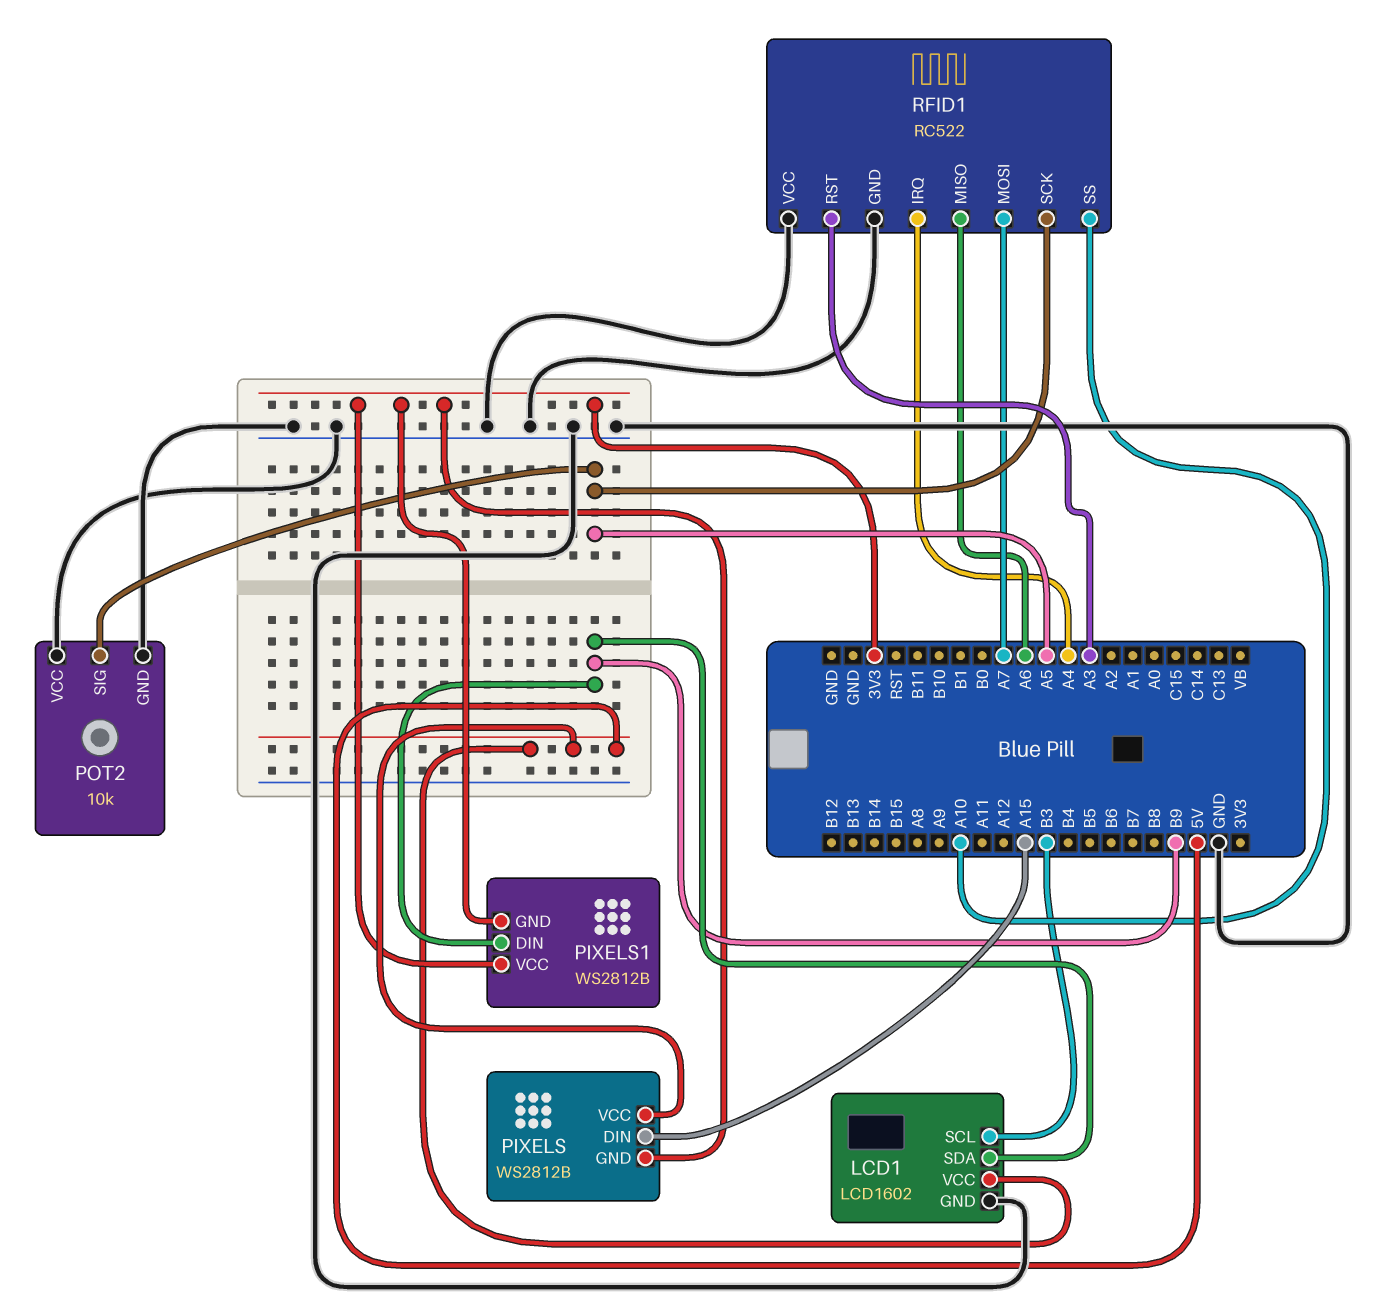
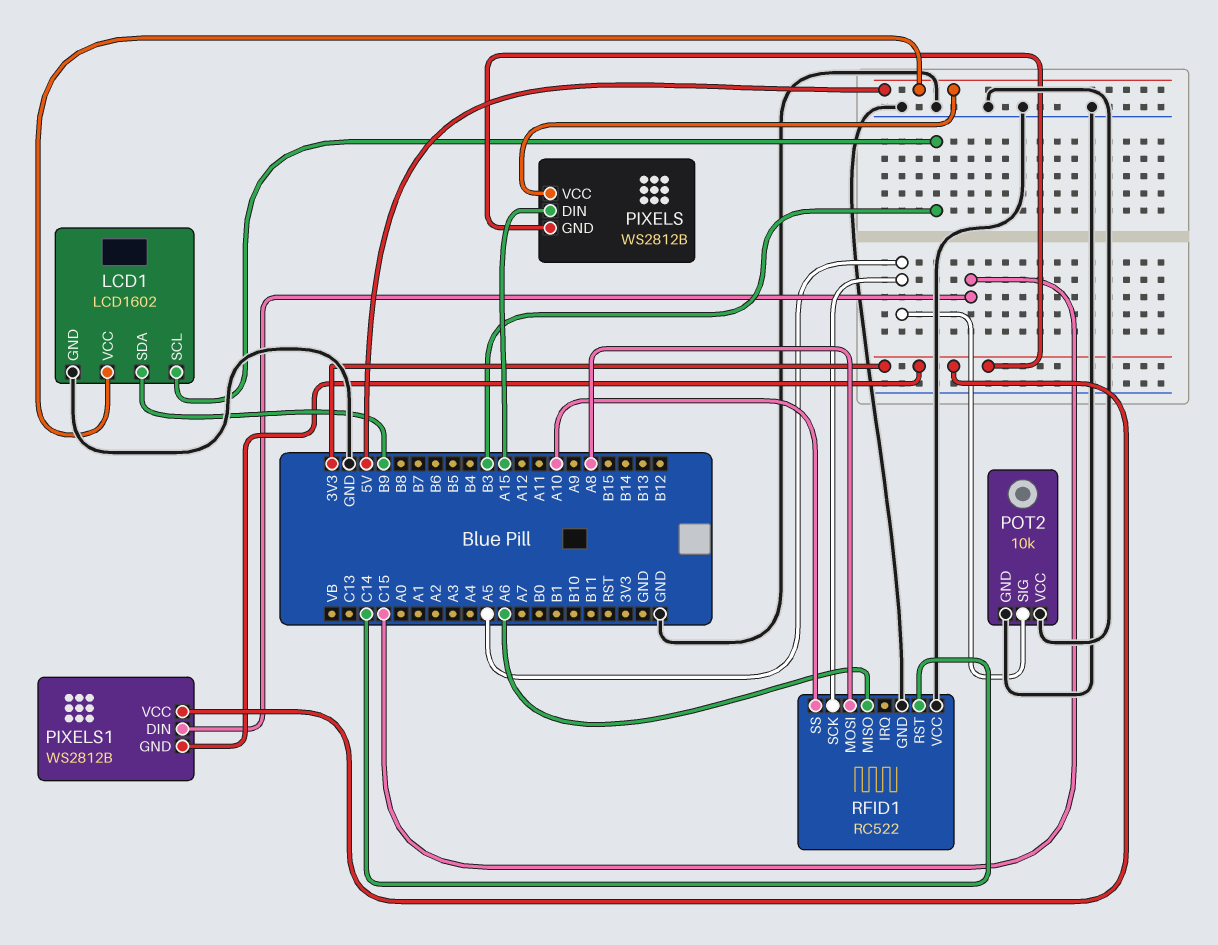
PIXELS1 pin DIN: B9 -> C15
RFID1 pin IRQ: A4 -> none
RFID1 pin MOSI: A7 -> A8
RFID1 pin RST: A3 -> C14

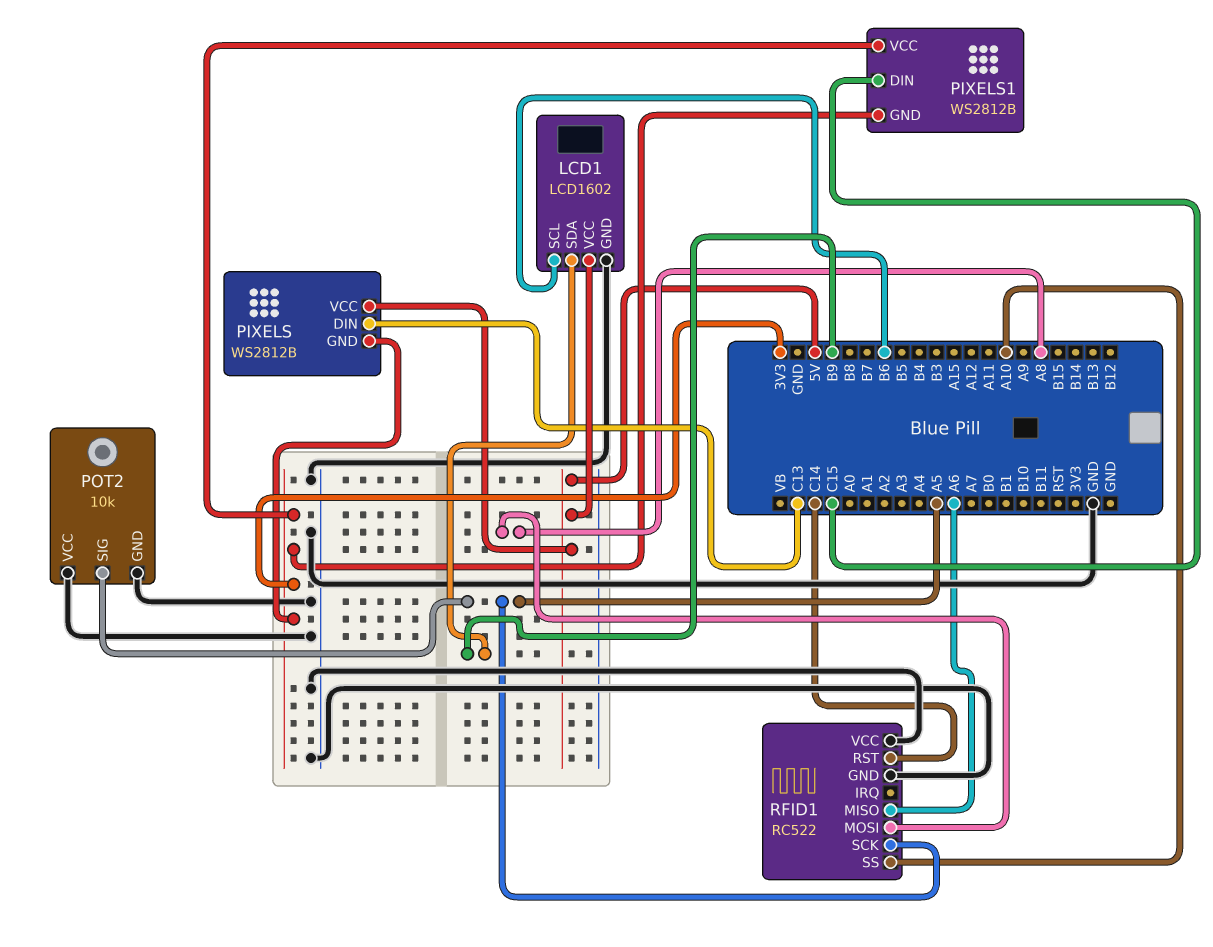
LCD1 pin SCL: B3 -> B6
PIXELS pin DIN: A15 -> C13

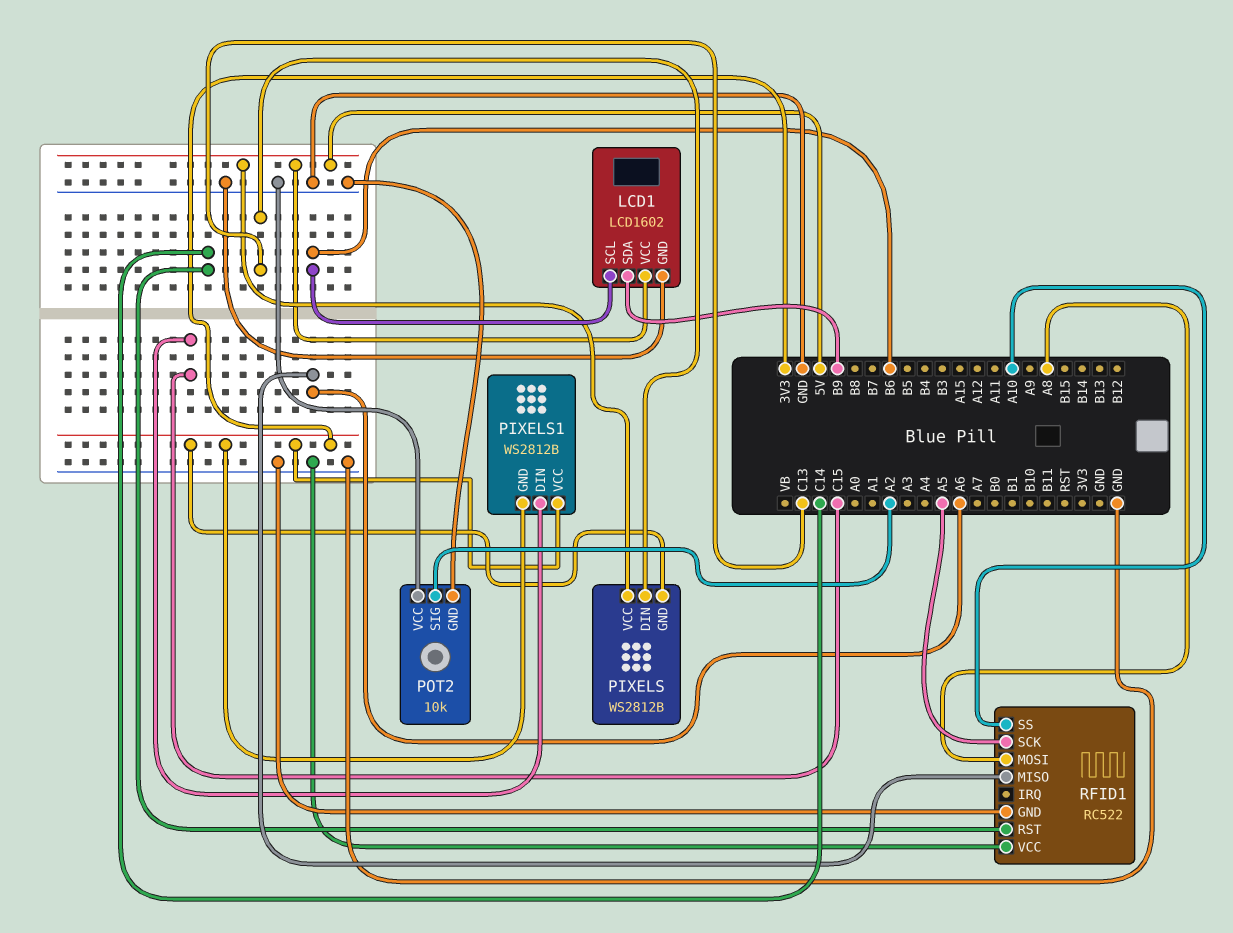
POT2 pin SIG: A5 -> A2

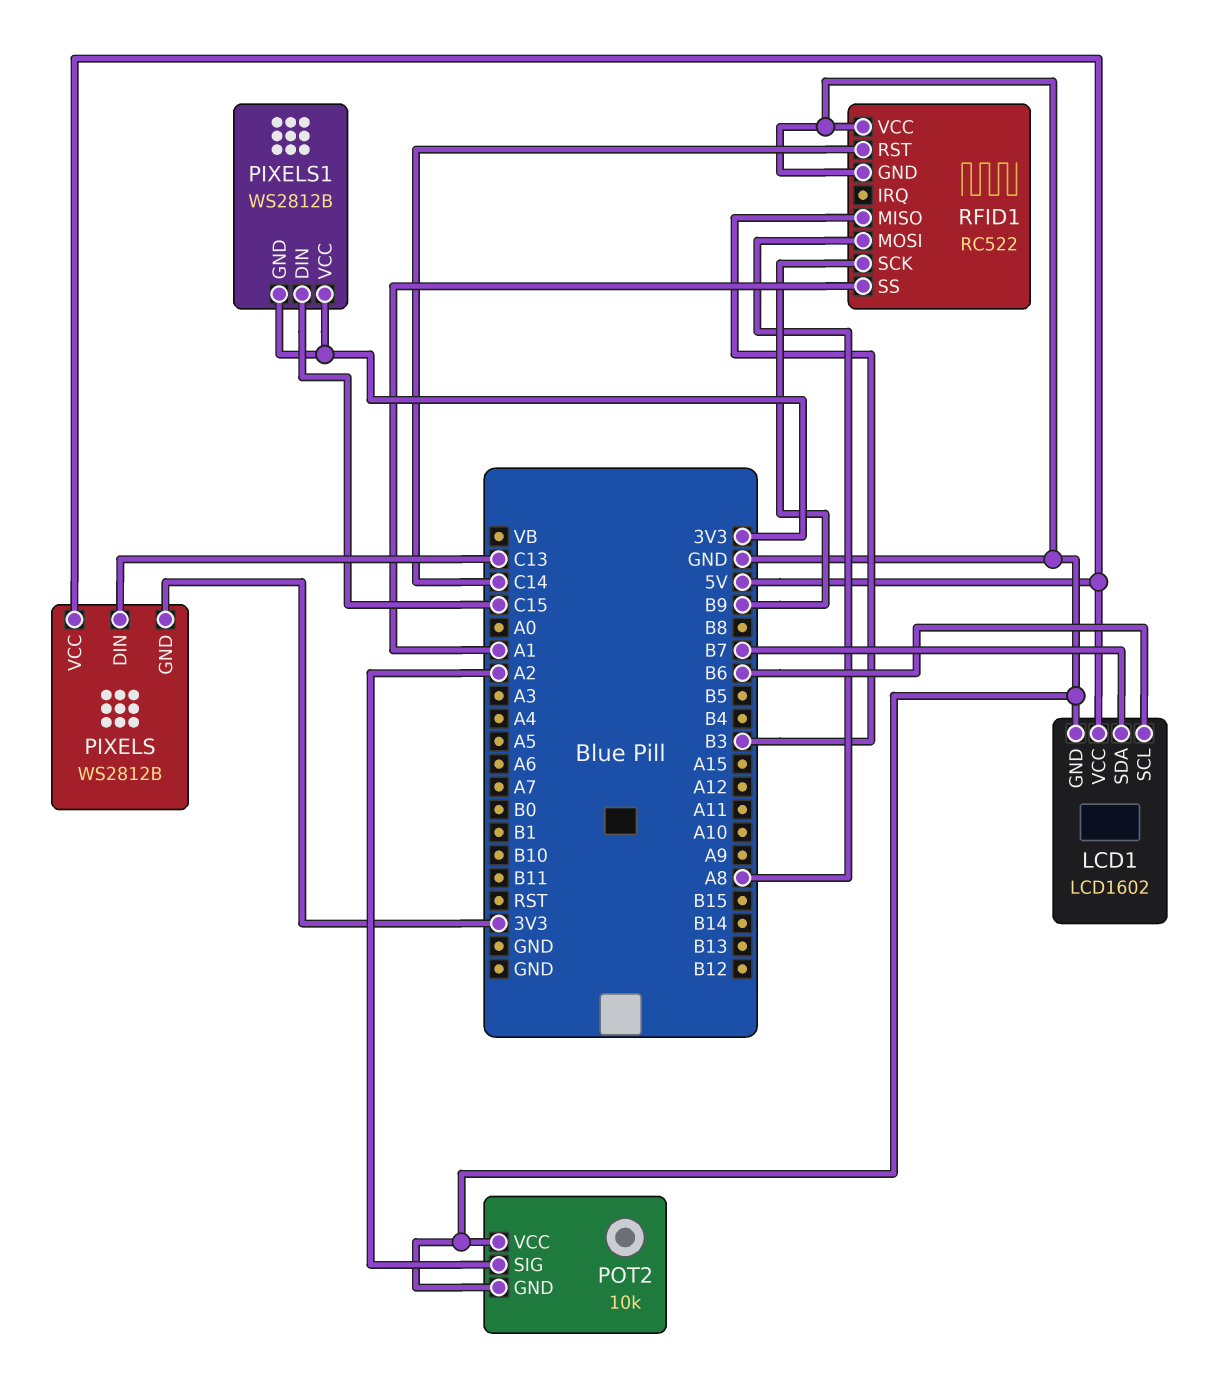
LCD1 pin SDA: B9 -> B7
RFID1 pin MISO: A6 -> B3
RFID1 pin SCK: A5 -> B9
RFID1 pin SS: A10 -> A1

